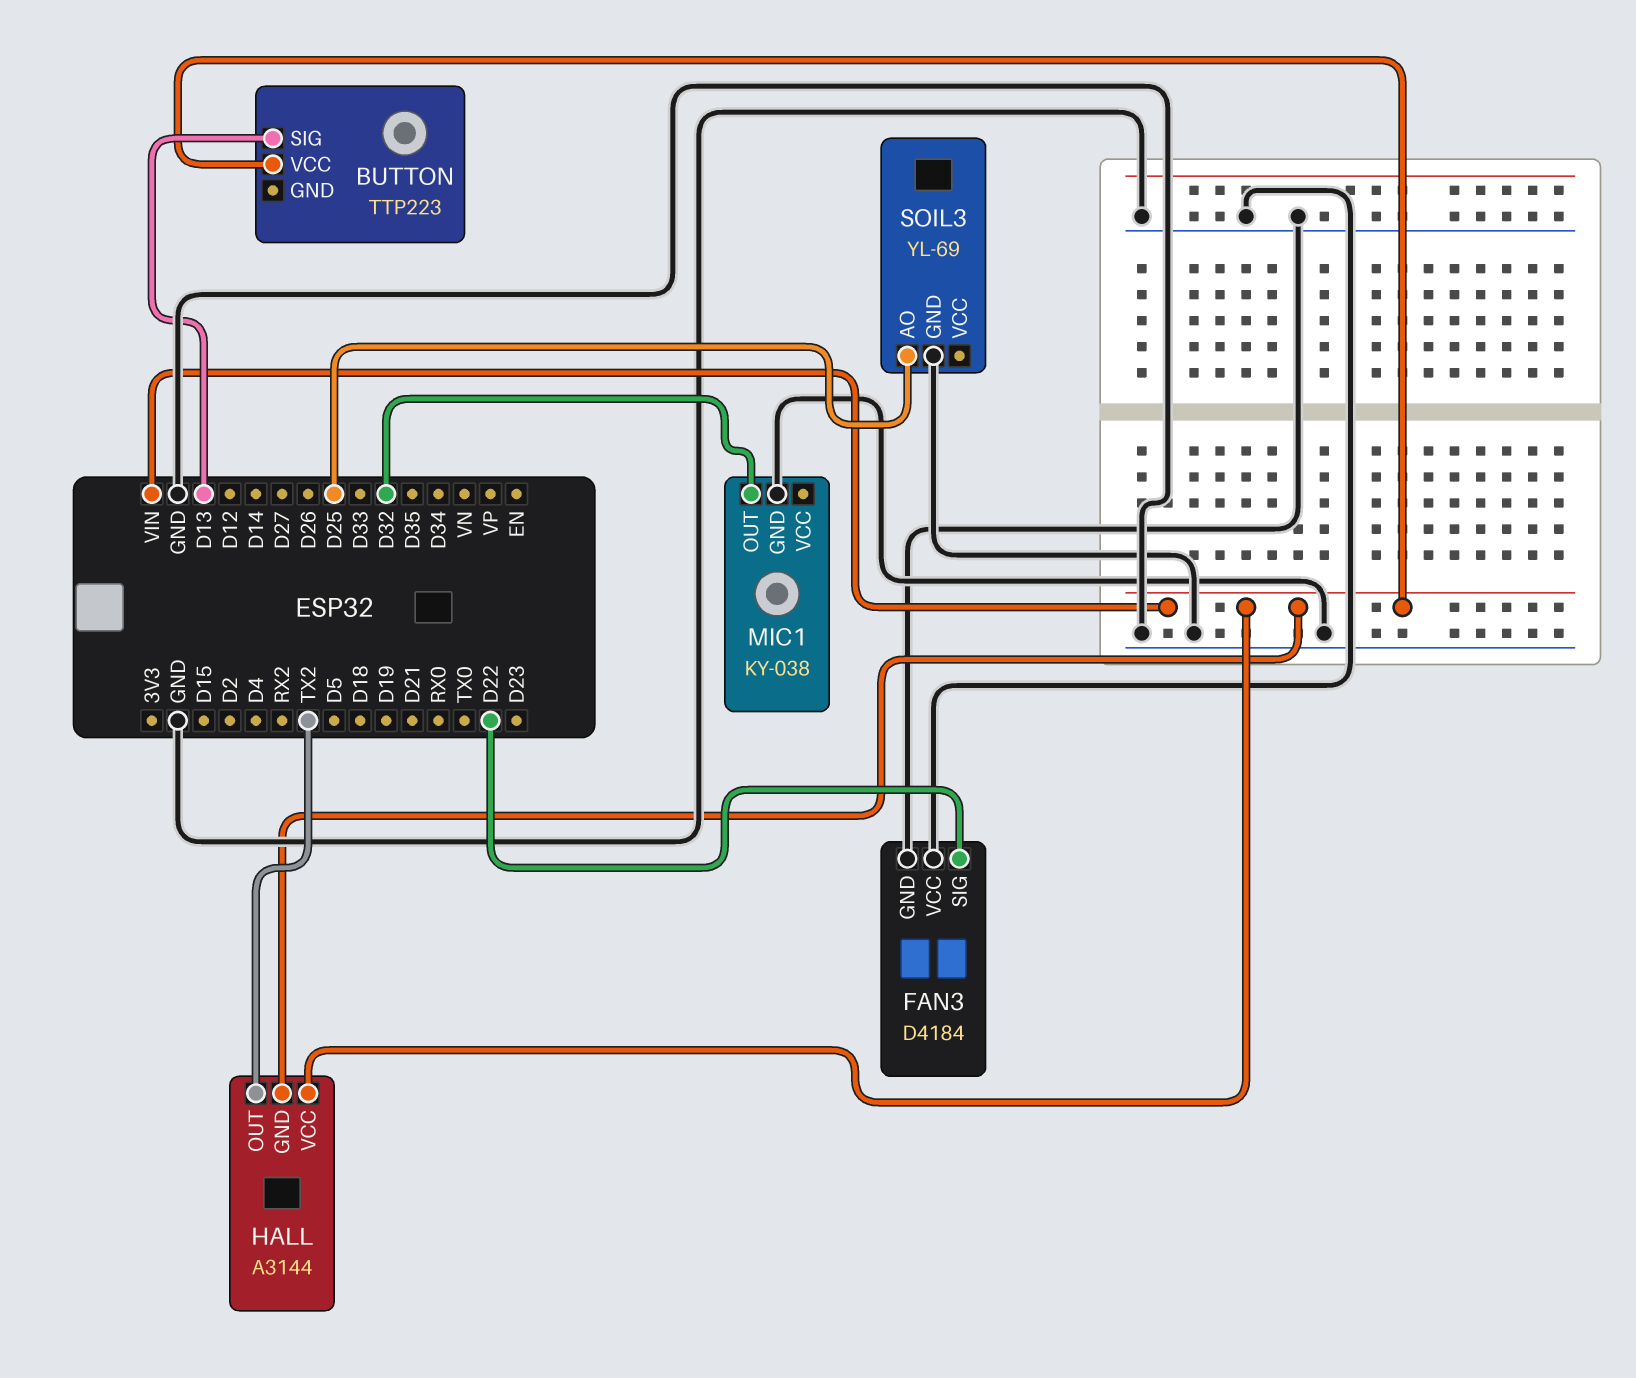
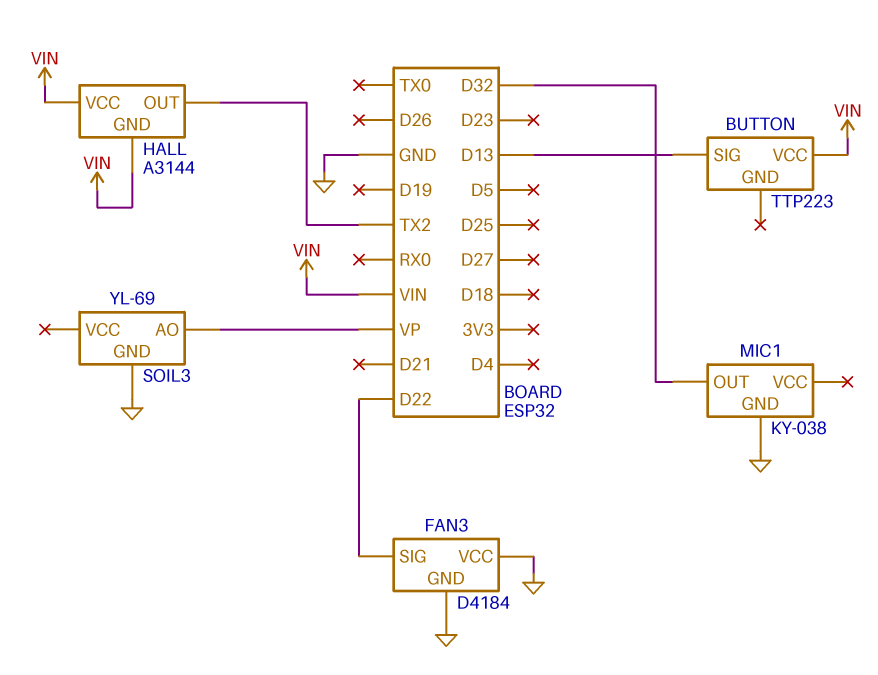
SOIL3 pin AO: D25 -> VP

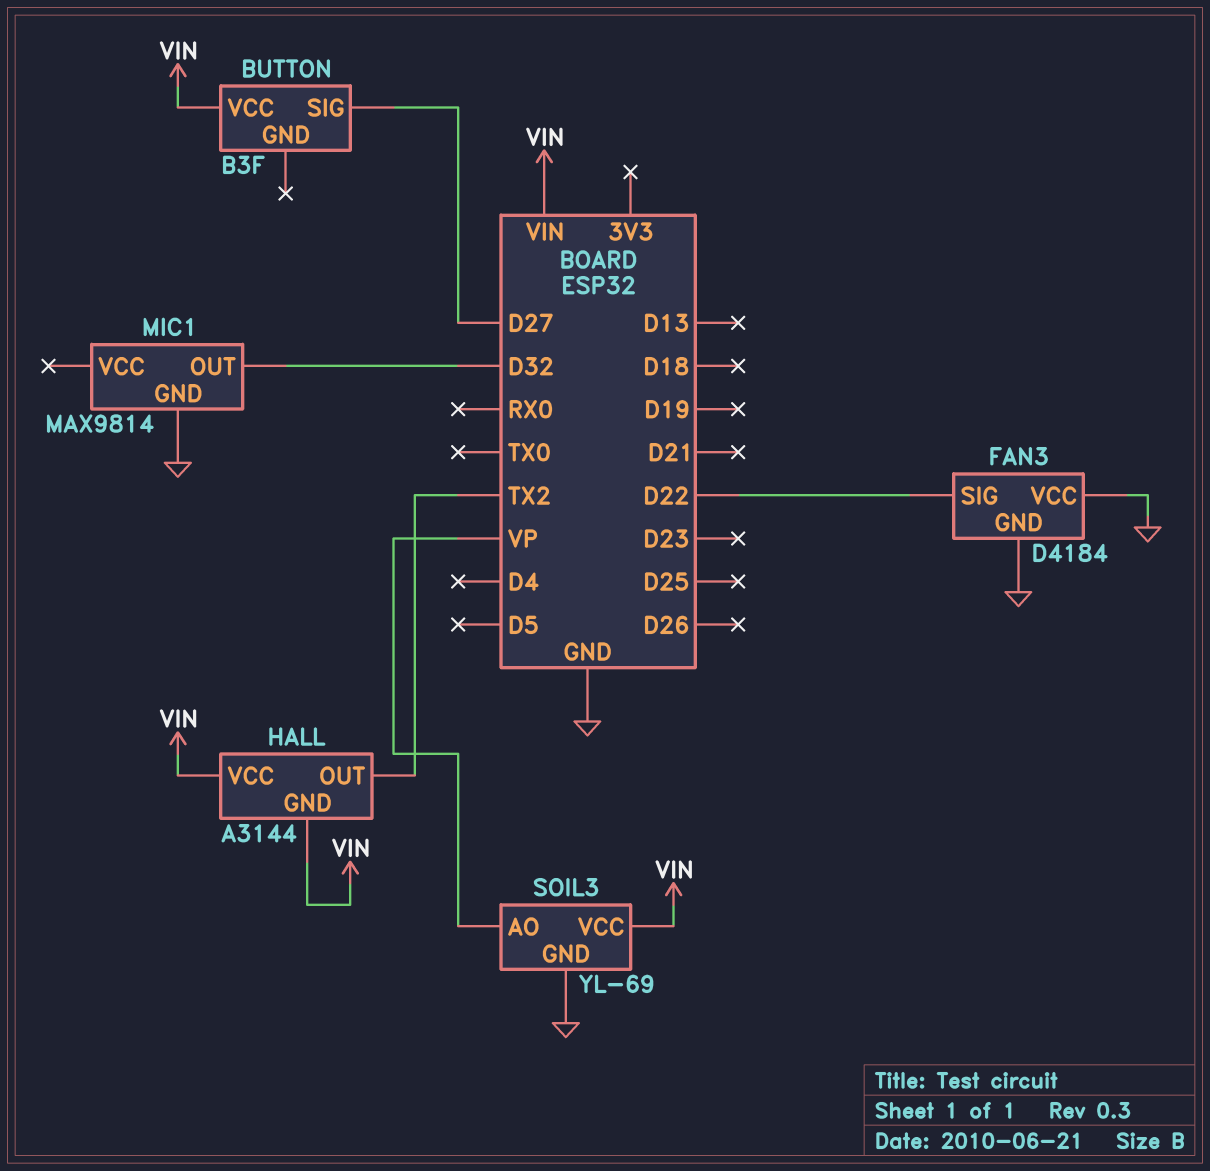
BUTTON: TTP223 -> B3F
BUTTON pin SIG: D13 -> D27
MIC1: KY-038 -> MAX9814
SOIL3 pin VCC: none -> VIN

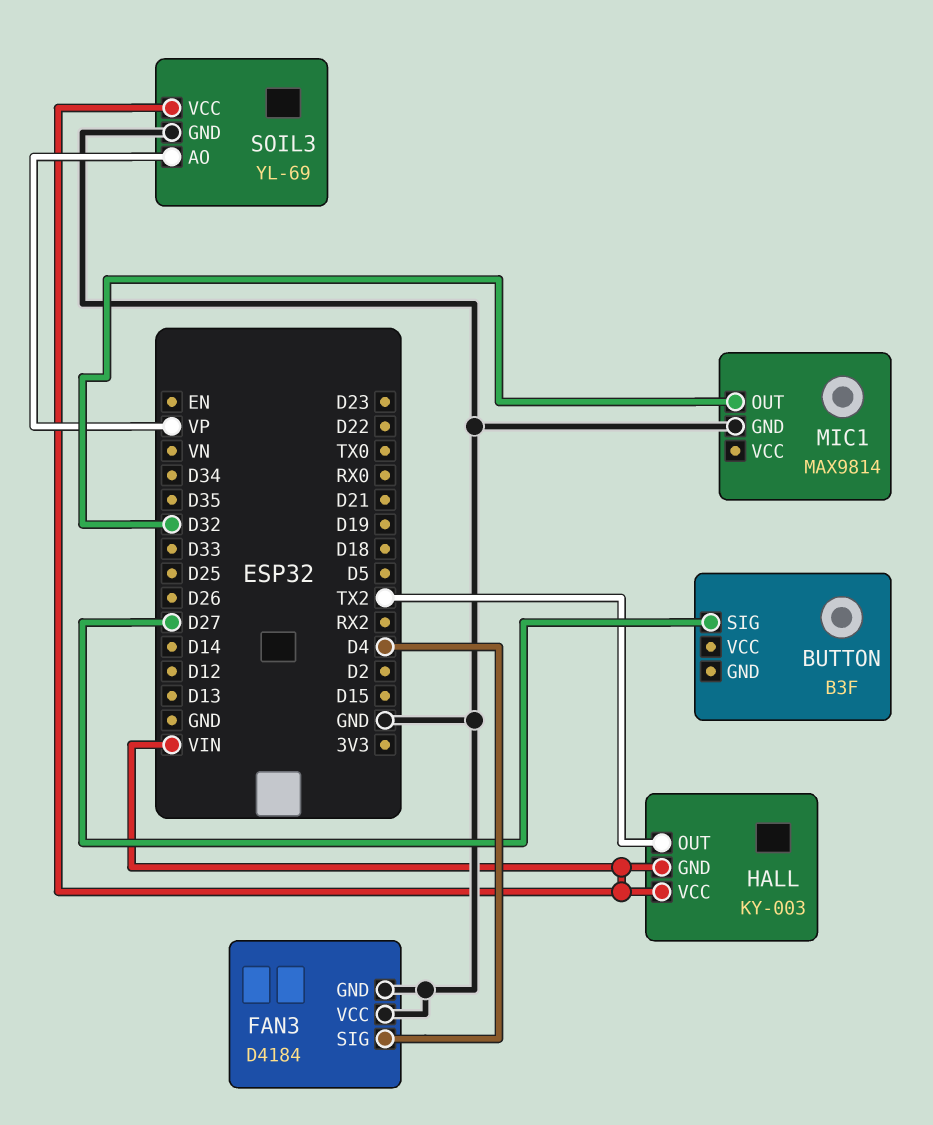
BUTTON pin VCC: VIN -> none
FAN3 pin SIG: D22 -> D4
HALL: A3144 -> KY-003

